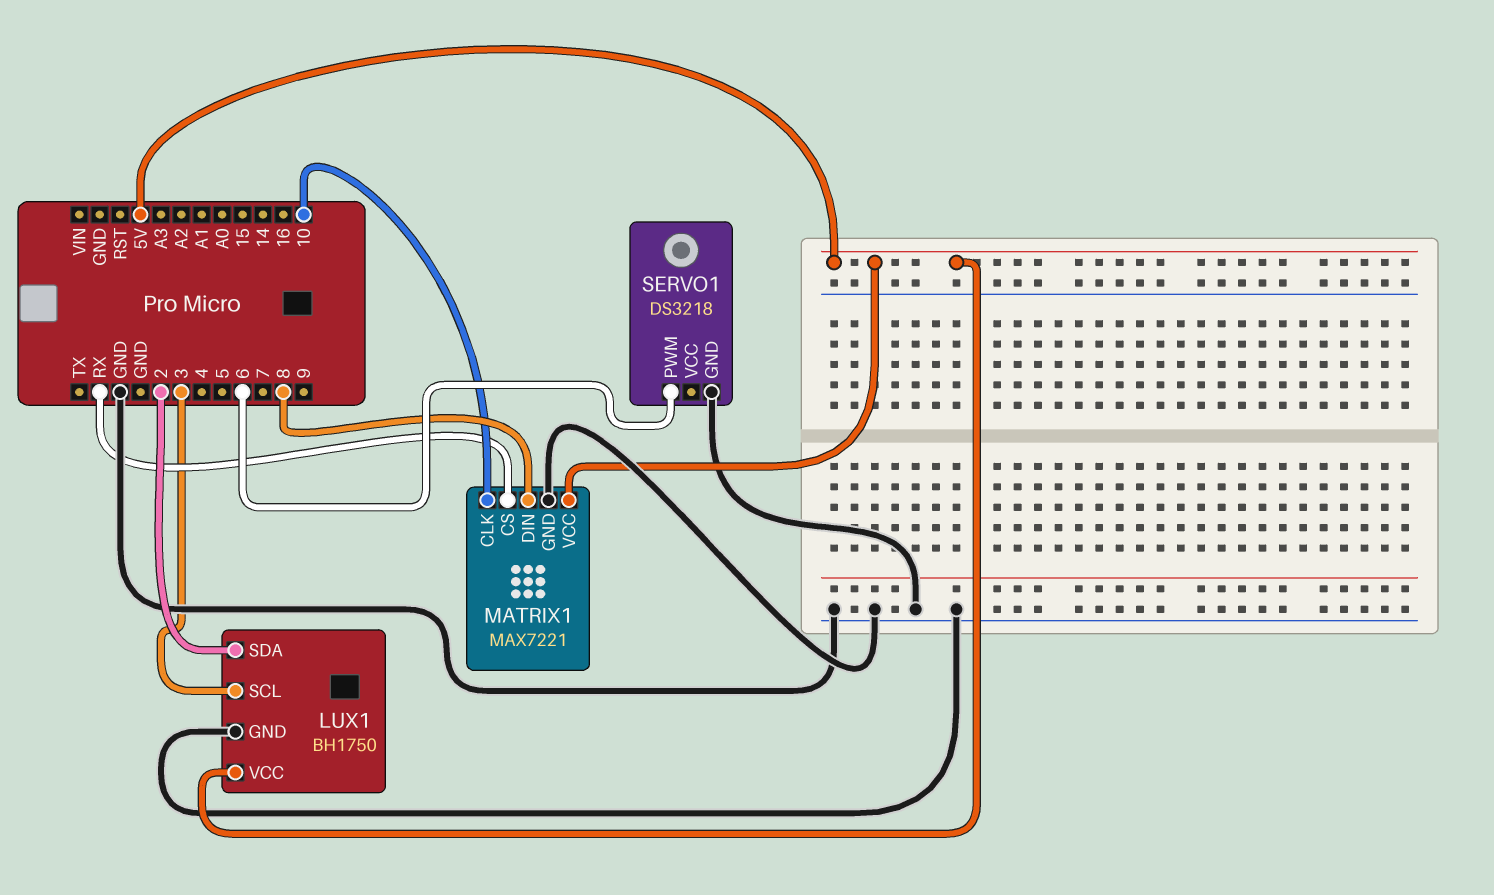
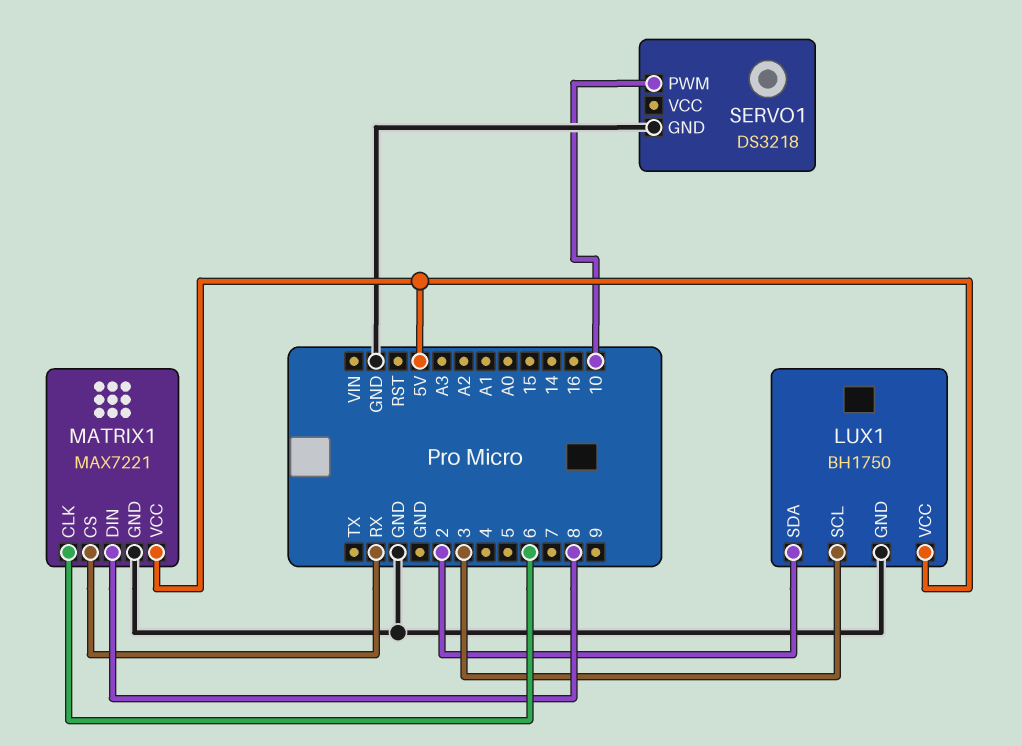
MATRIX1 pin CLK: 10 -> 6
SERVO1 pin PWM: 6 -> 10

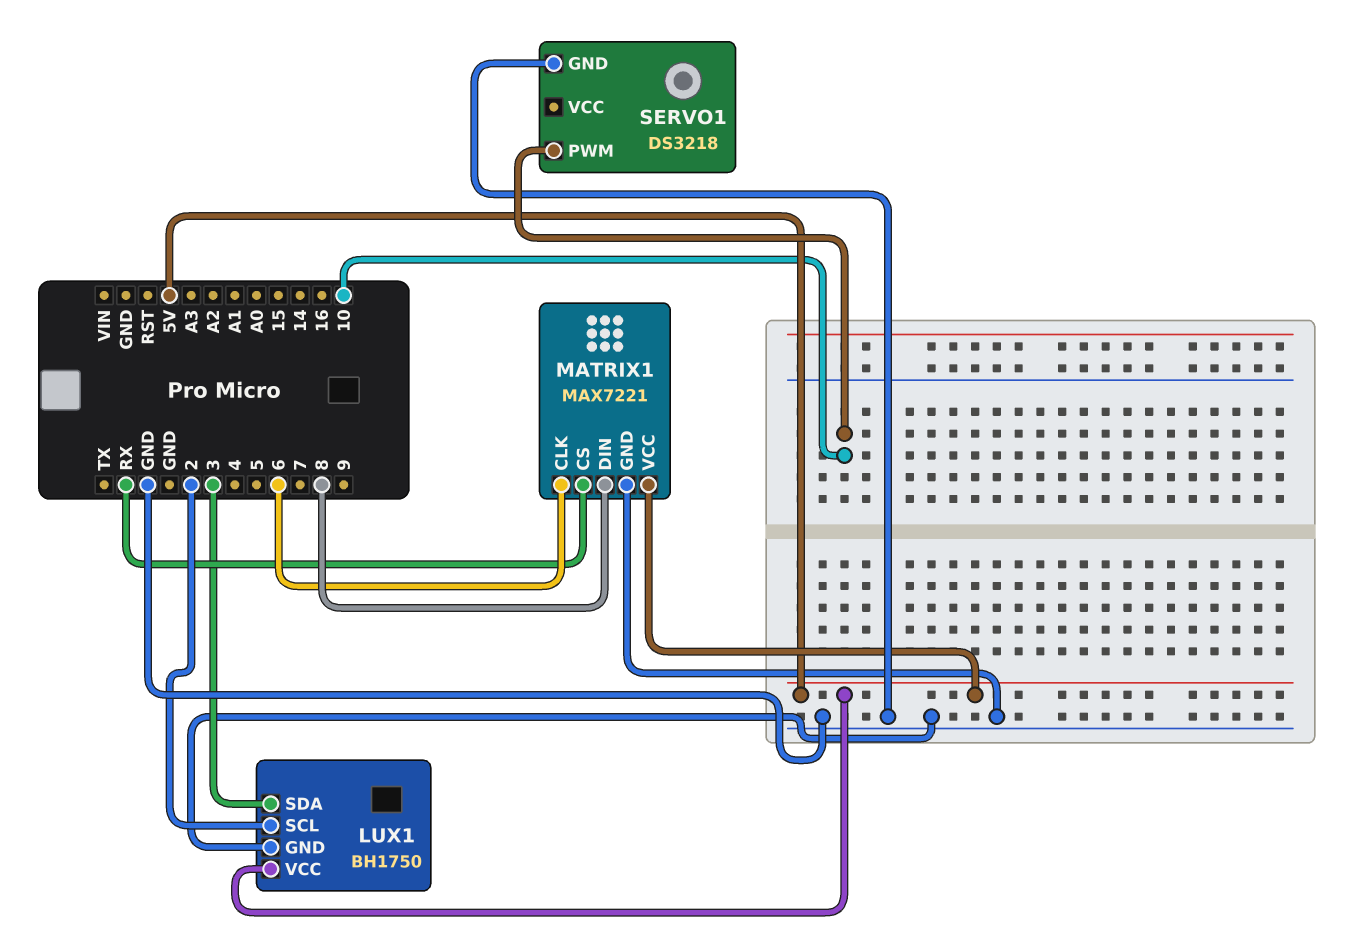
LUX1 pin SCL: 3 -> 2
LUX1 pin SDA: 2 -> 3

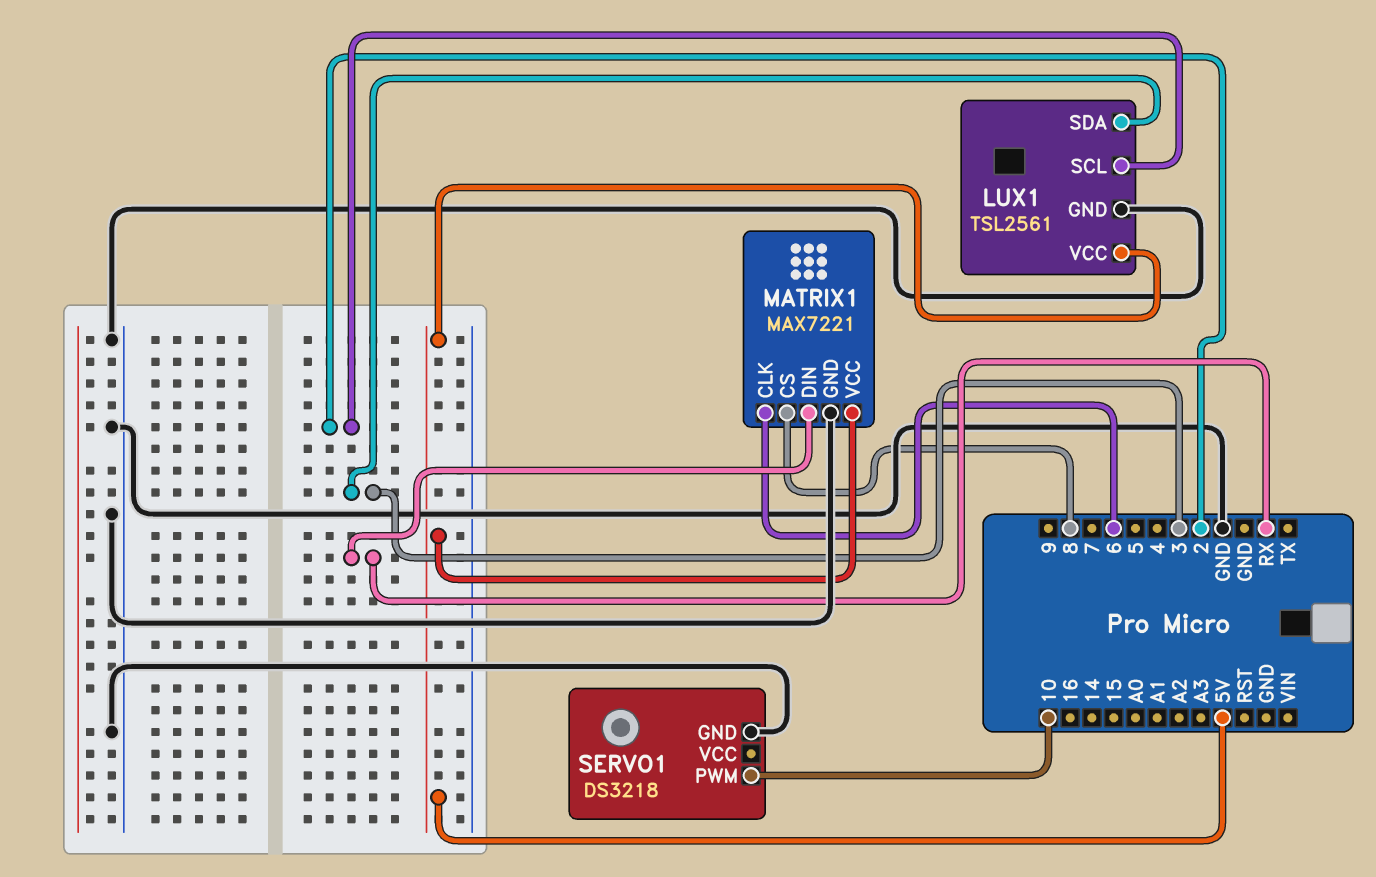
LUX1: BH1750 -> TSL2561
MATRIX1 pin CS: RX -> 8
MATRIX1 pin DIN: 8 -> RX

